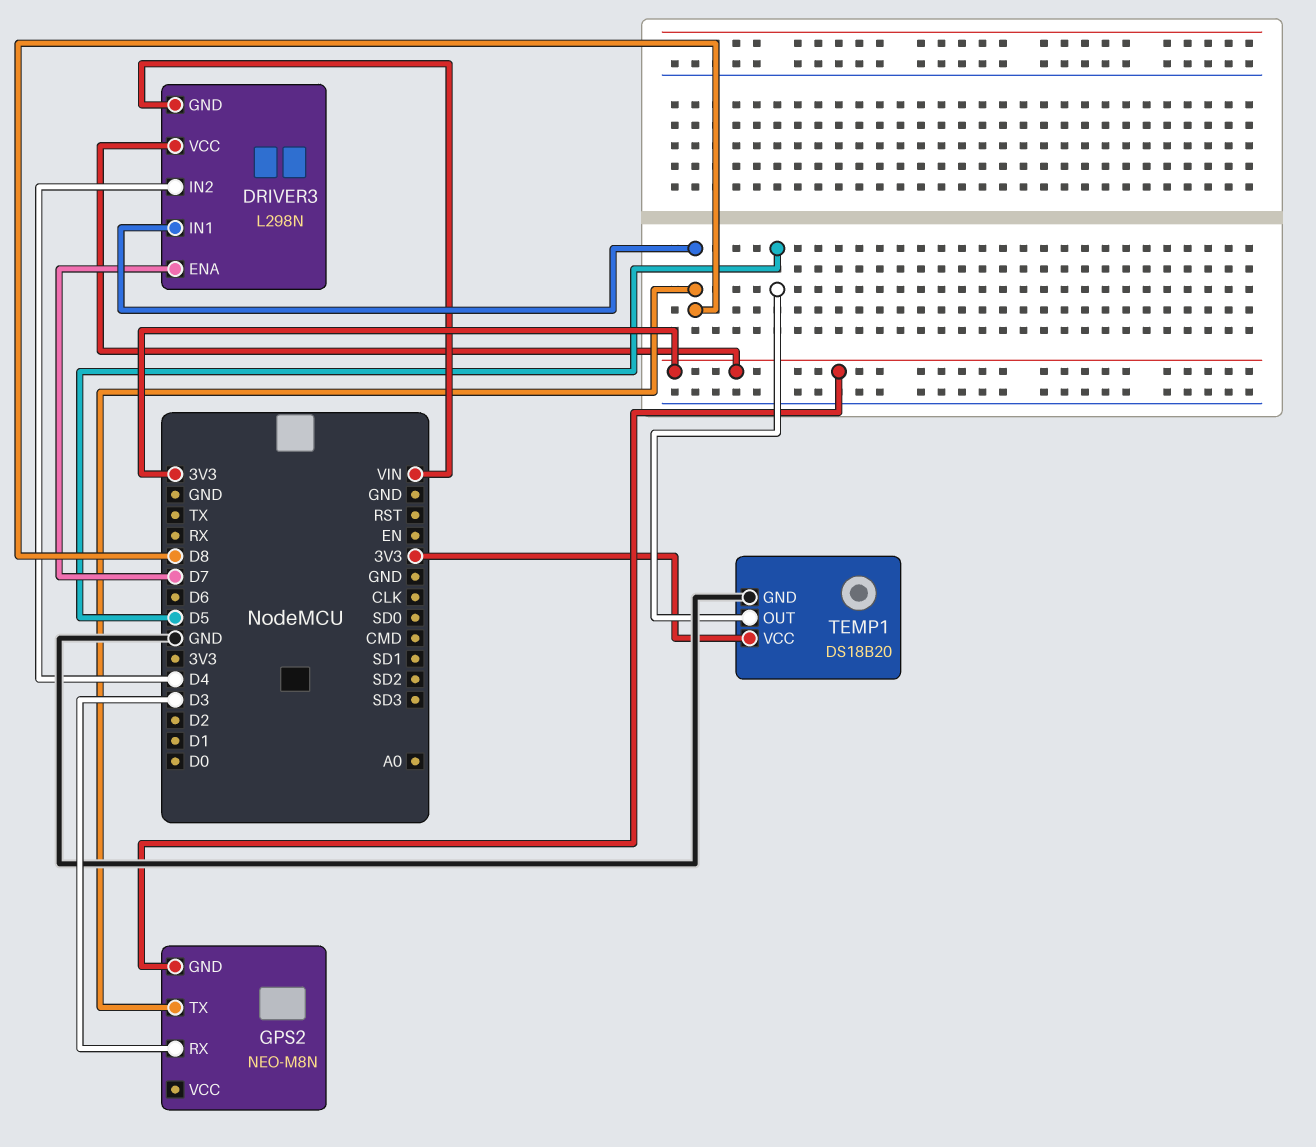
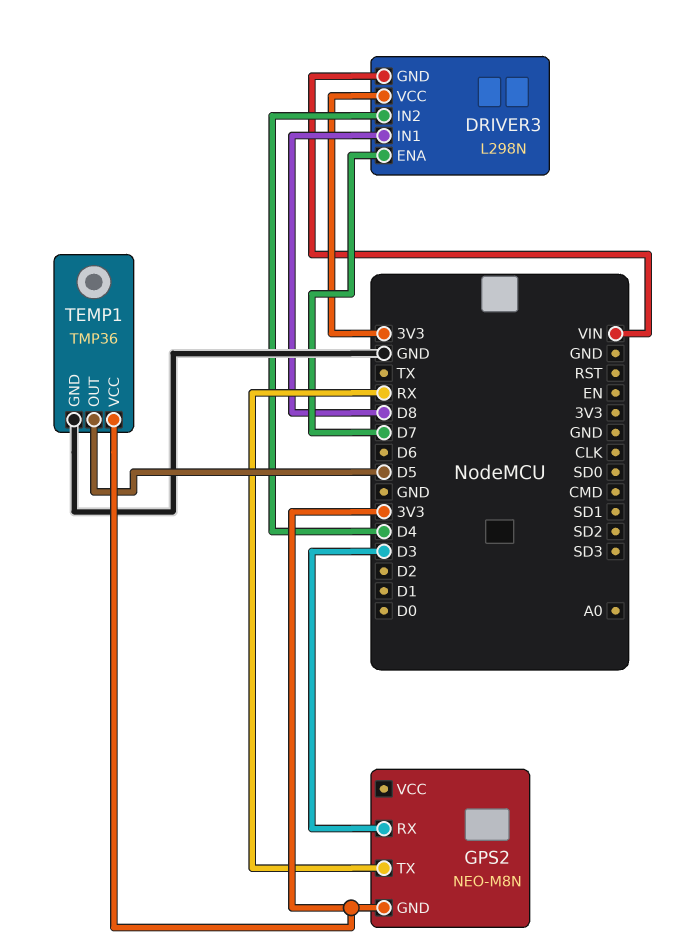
GPS2 pin TX: D8 -> RX
TEMP1: DS18B20 -> TMP36

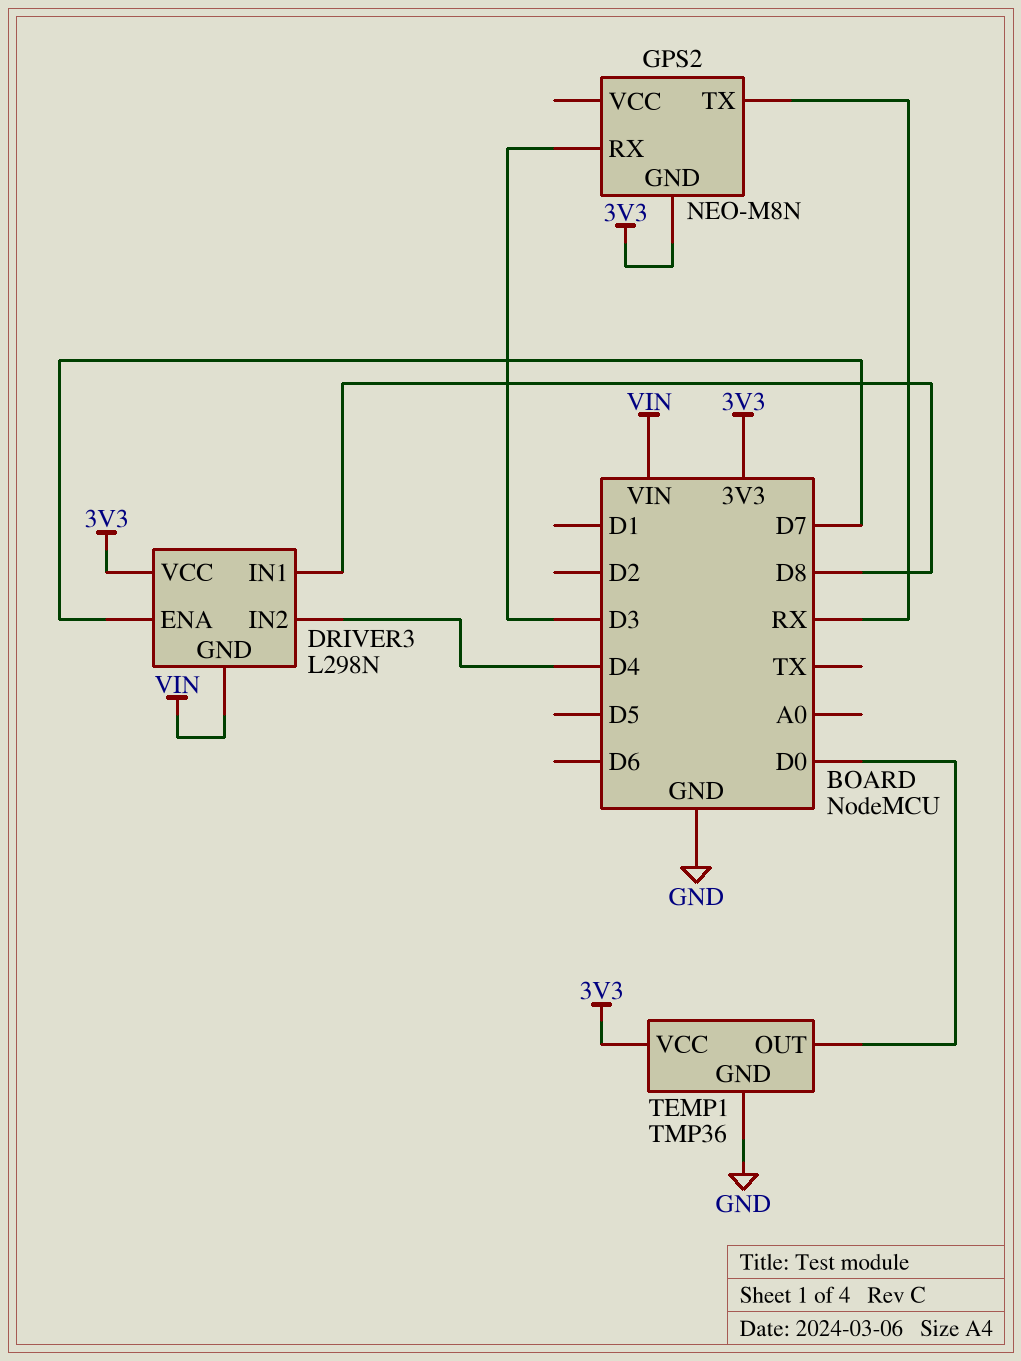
TEMP1 pin OUT: D5 -> D0

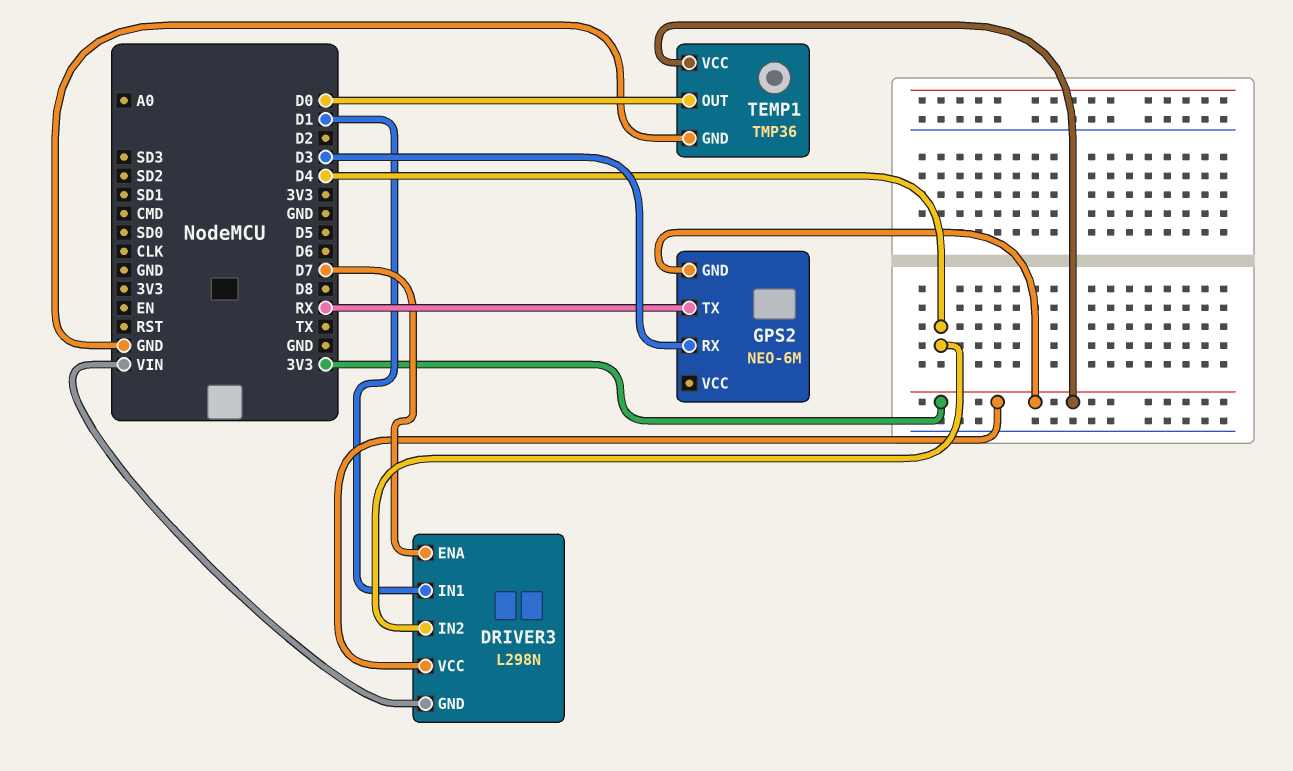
DRIVER3 pin IN1: D8 -> D1
GPS2: NEO-M8N -> NEO-6M

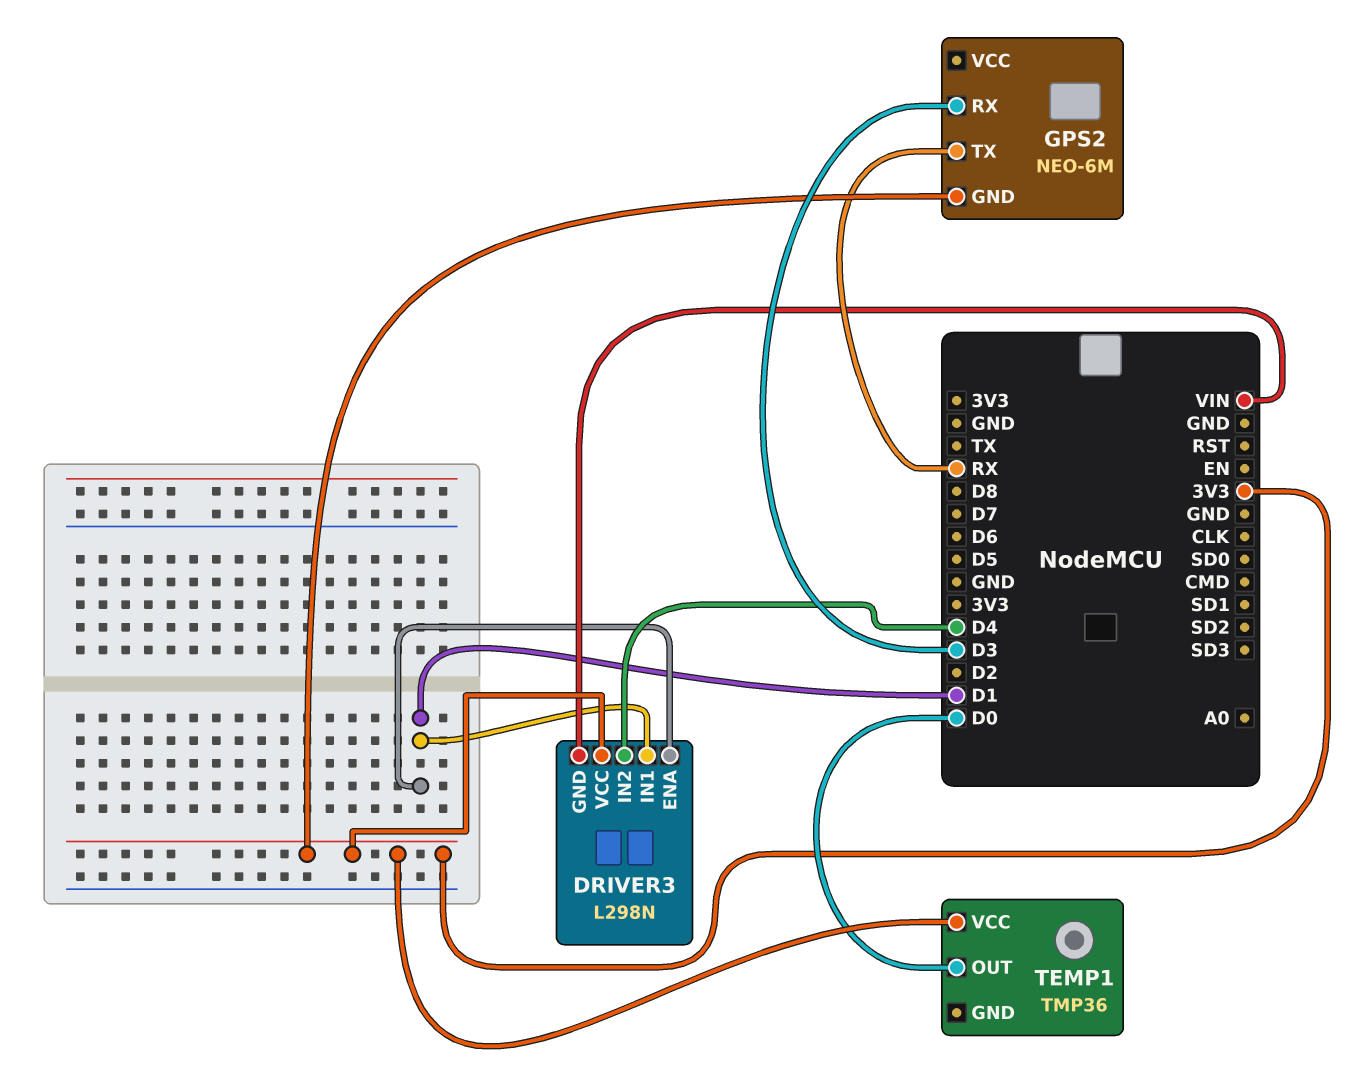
DRIVER3 pin ENA: D7 -> D1
TEMP1 pin GND: GND -> none

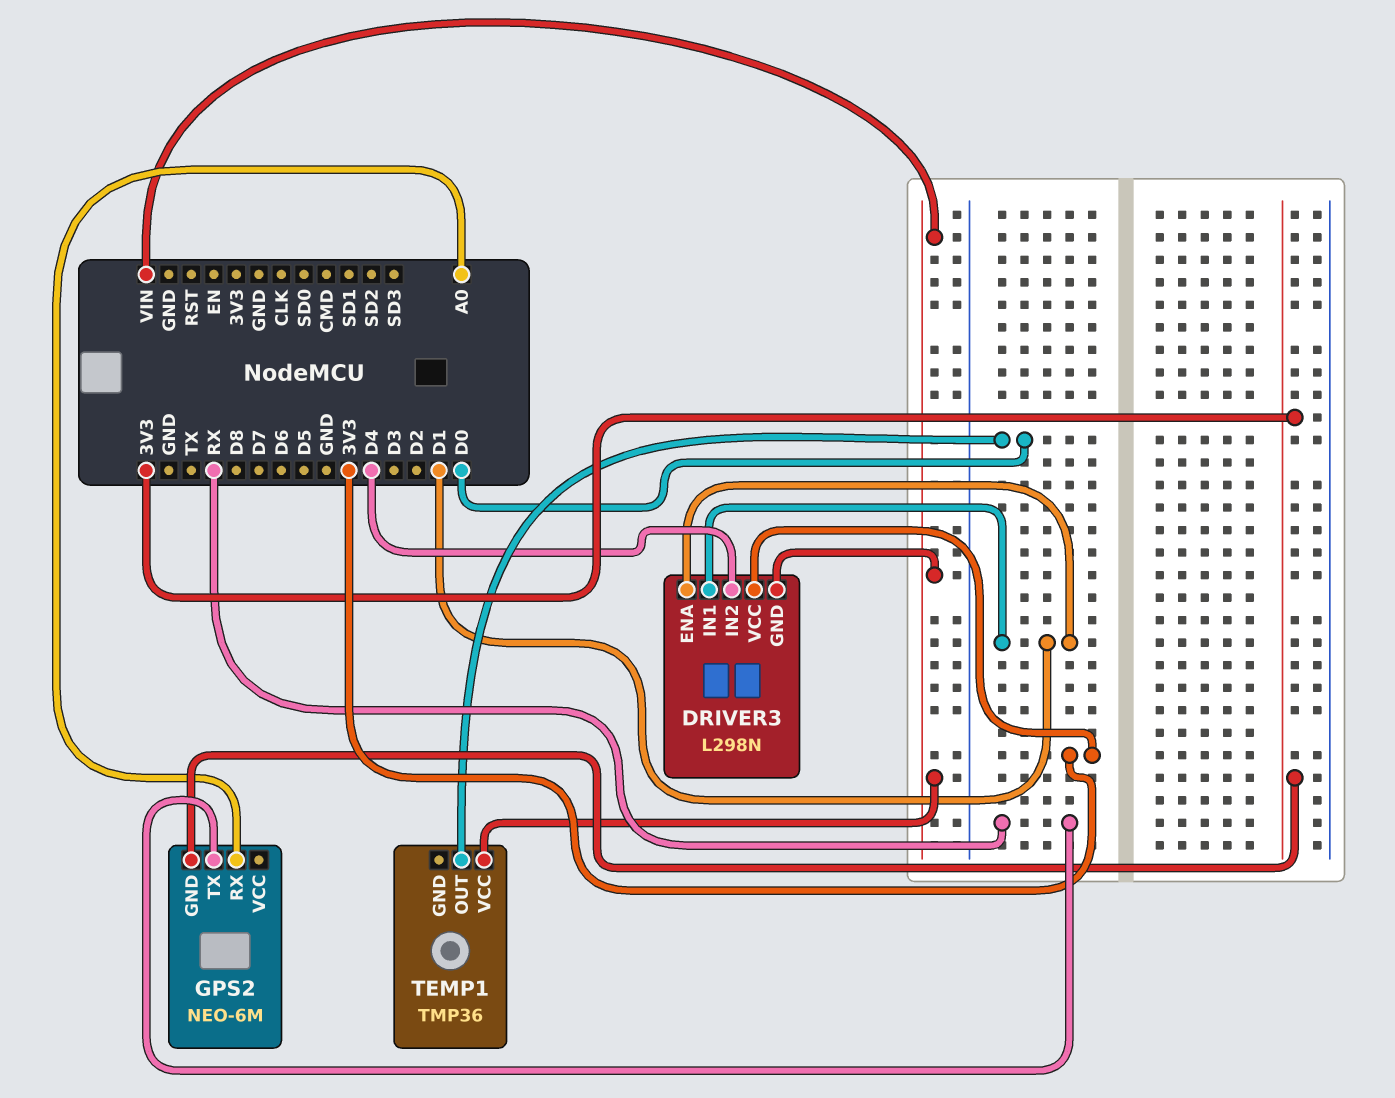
GPS2 pin RX: D3 -> A0
TEMP1 pin VCC: 3V3 -> VIN

